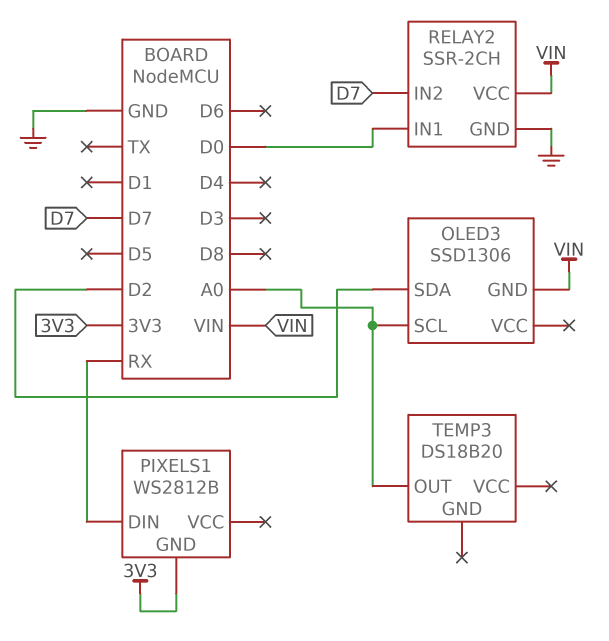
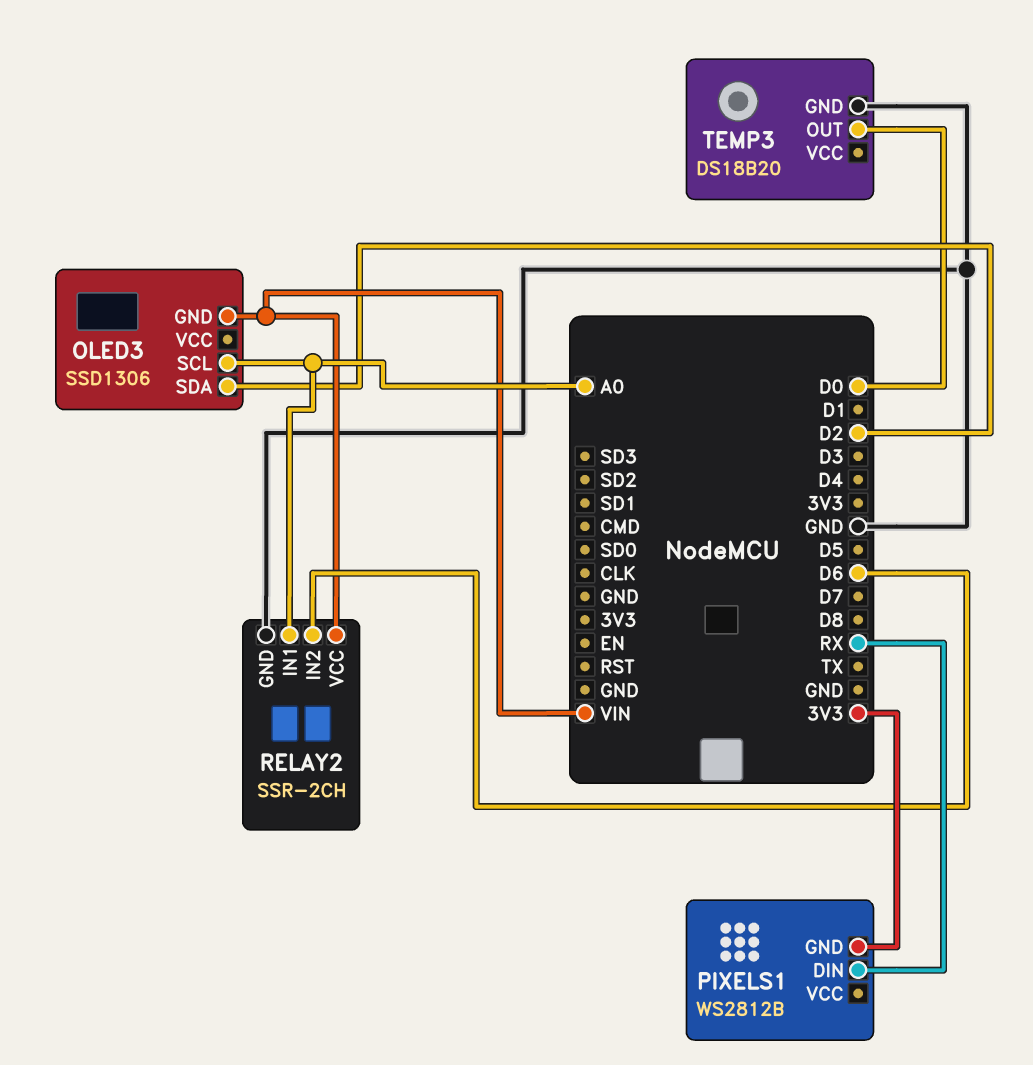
RELAY2 pin IN1: D0 -> A0
RELAY2 pin IN2: D7 -> D6
TEMP3 pin GND: none -> GND
TEMP3 pin OUT: A0 -> D0

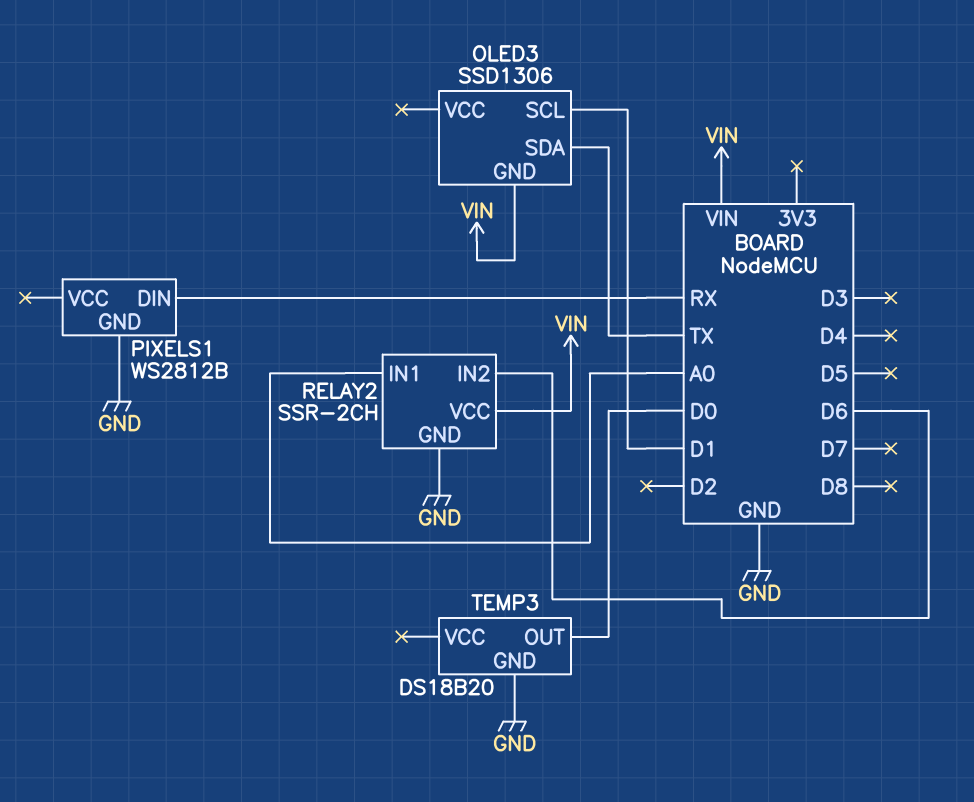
OLED3 pin SCL: A0 -> D1
OLED3 pin SDA: D2 -> TX
PIXELS1 pin GND: 3V3 -> GND

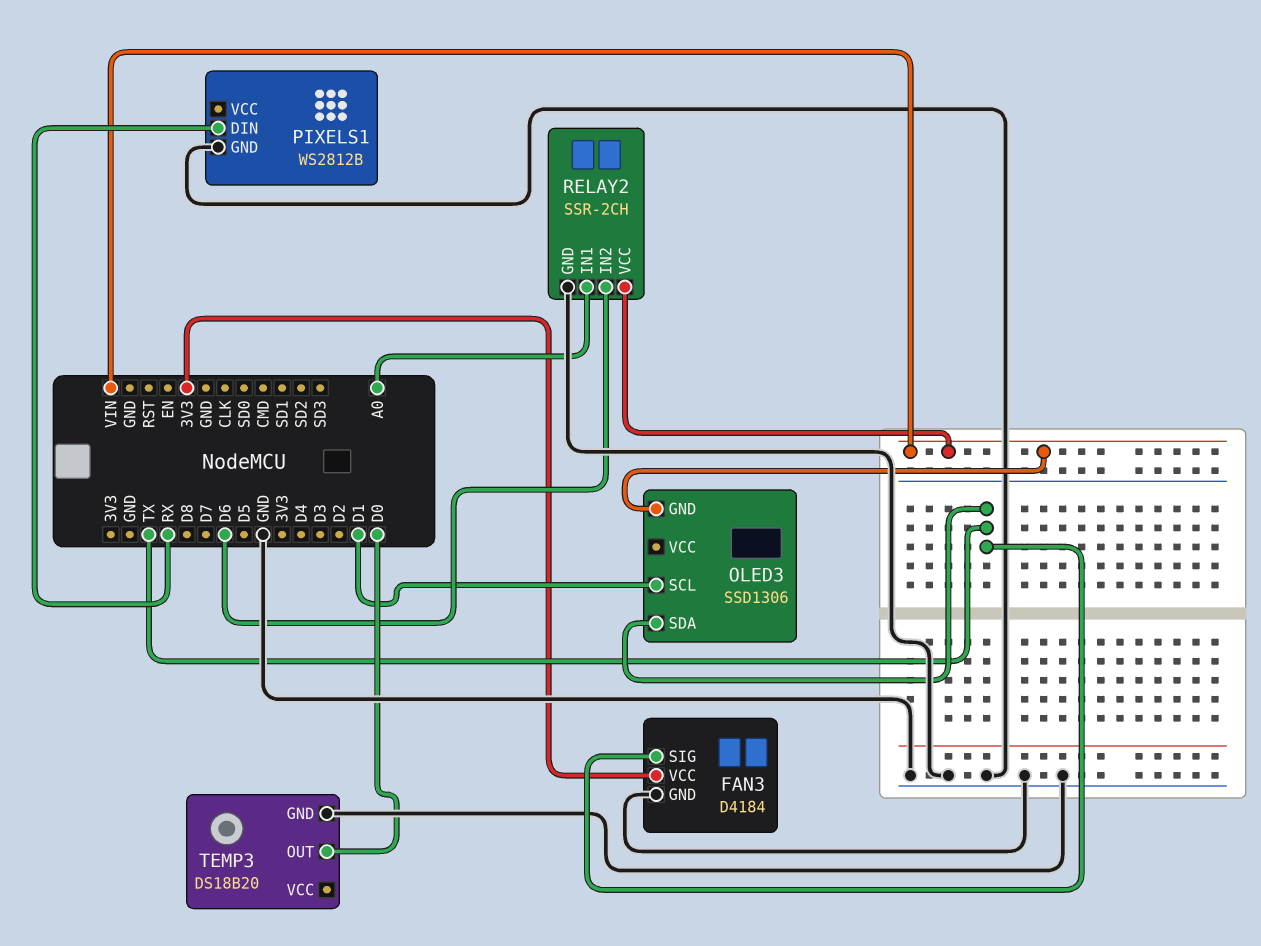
FAN3: none -> D4184
FAN3 pin GND: none -> GND
FAN3 pin SIG: none -> TX
FAN3 pin VCC: none -> 3V3

